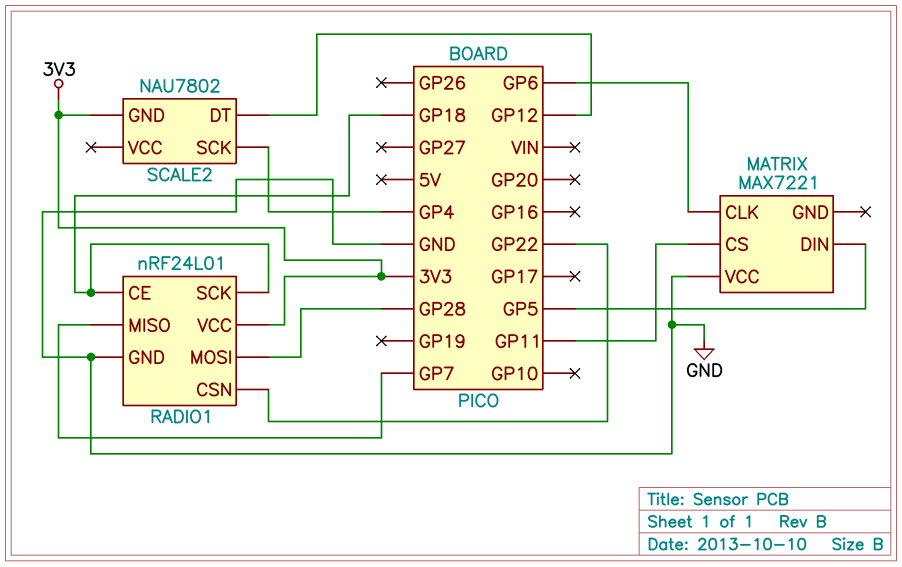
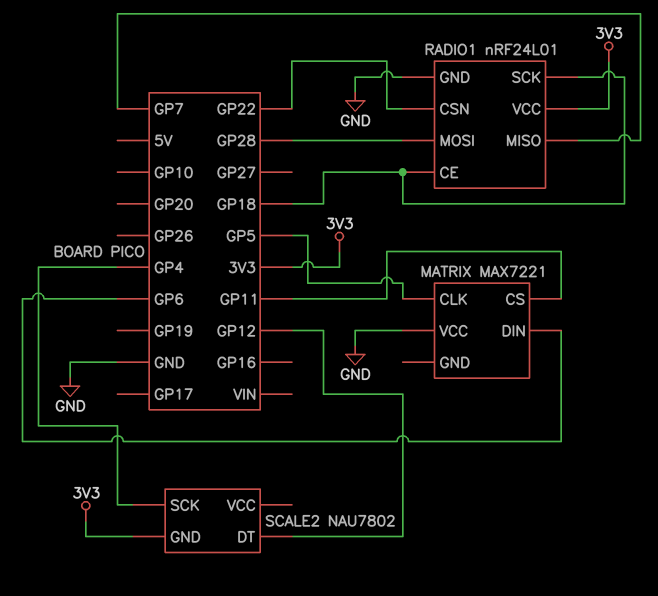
MATRIX pin CLK: GP6 -> GP5
MATRIX pin DIN: GP5 -> GP6

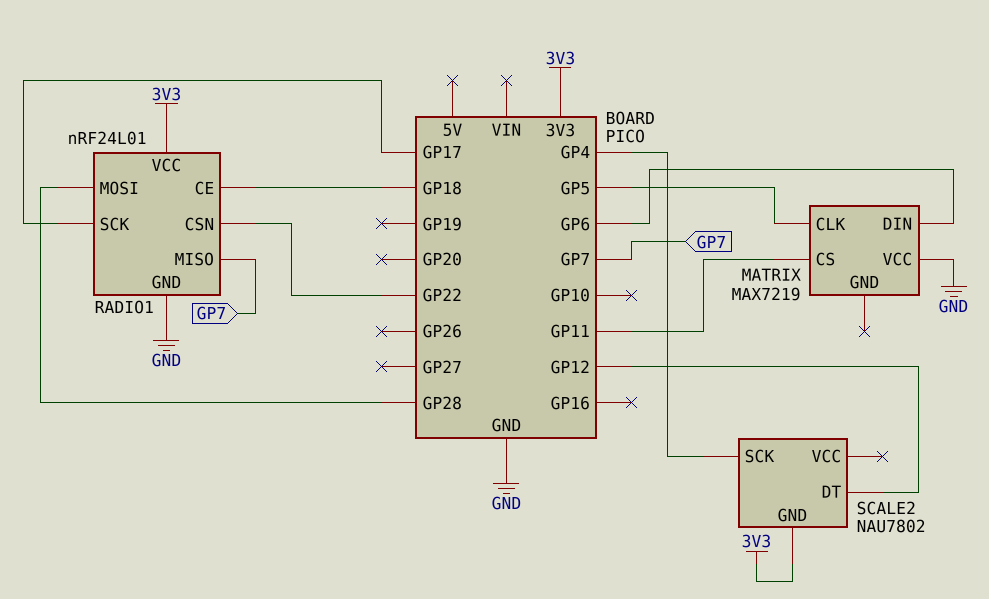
MATRIX: MAX7221 -> MAX7219
RADIO1 pin SCK: GP18 -> GP17

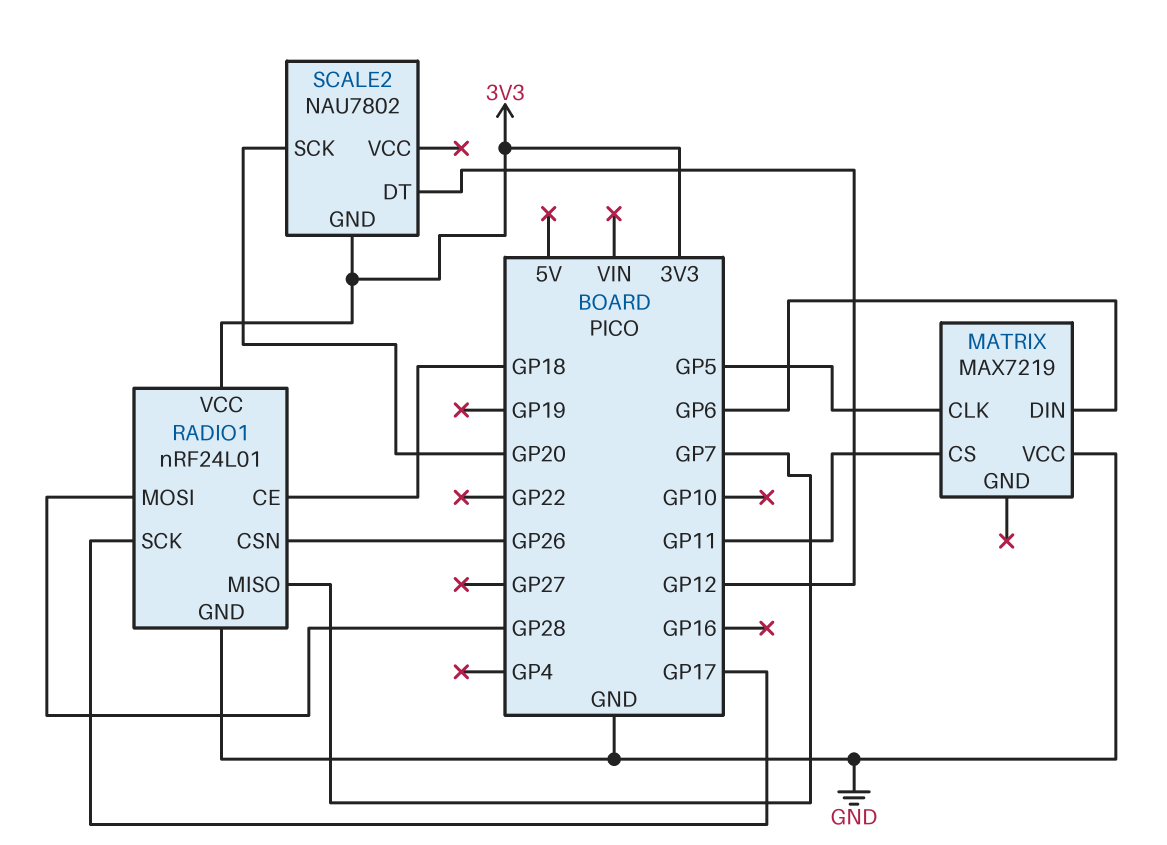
RADIO1 pin CSN: GP22 -> GP26
SCALE2 pin SCK: GP4 -> GP20

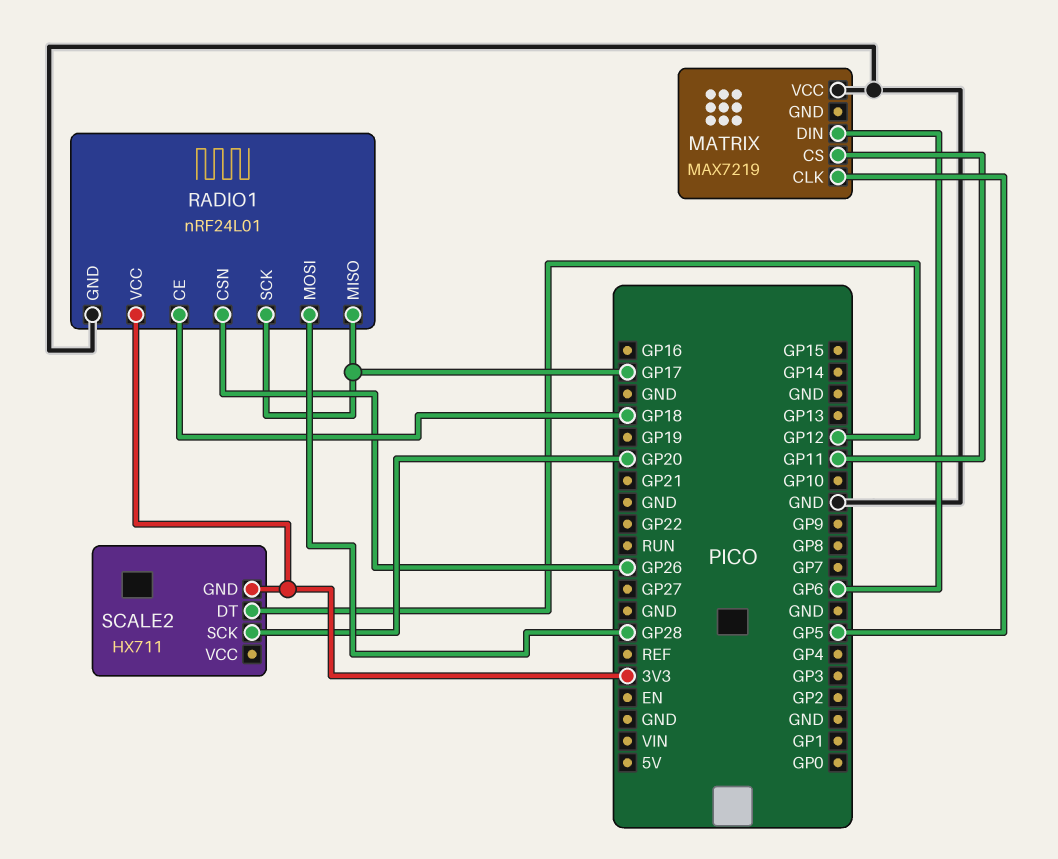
RADIO1 pin MISO: GP7 -> GP17
SCALE2: NAU7802 -> HX711

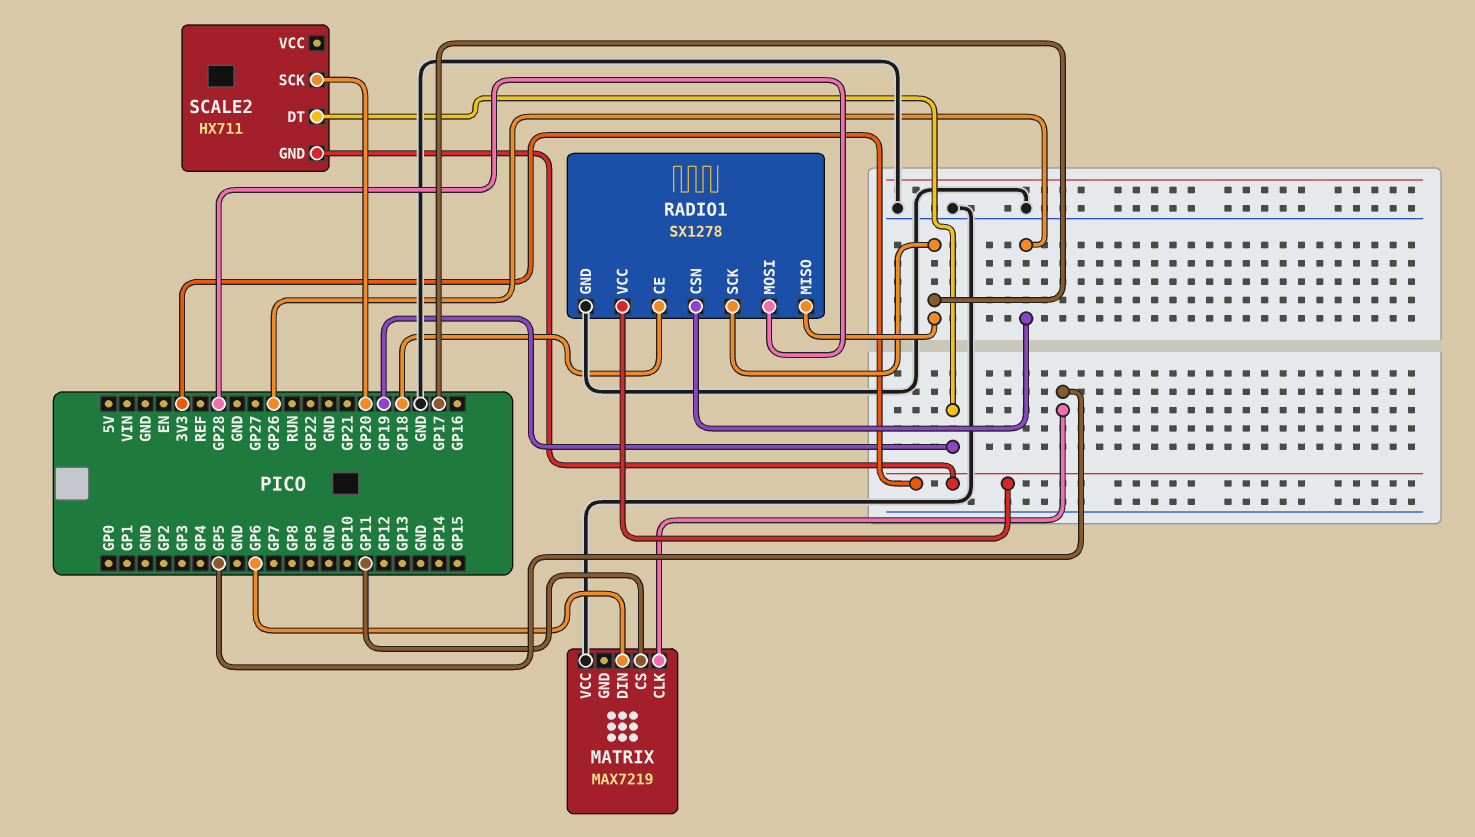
RADIO1: nRF24L01 -> SX1278
SCALE2 pin DT: GP12 -> GP19

